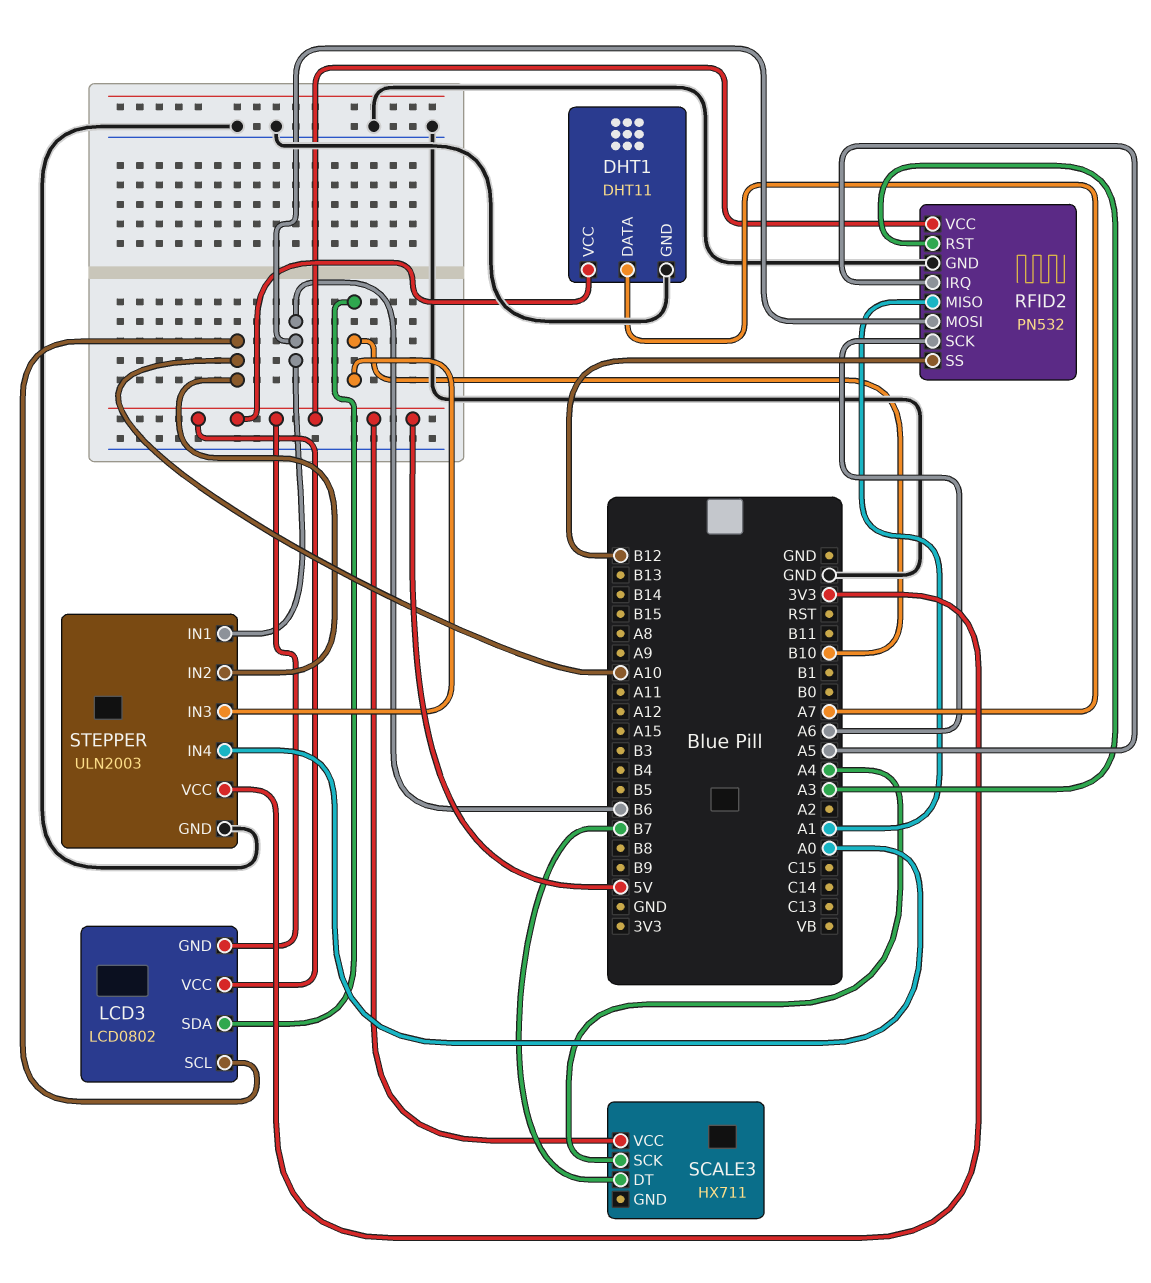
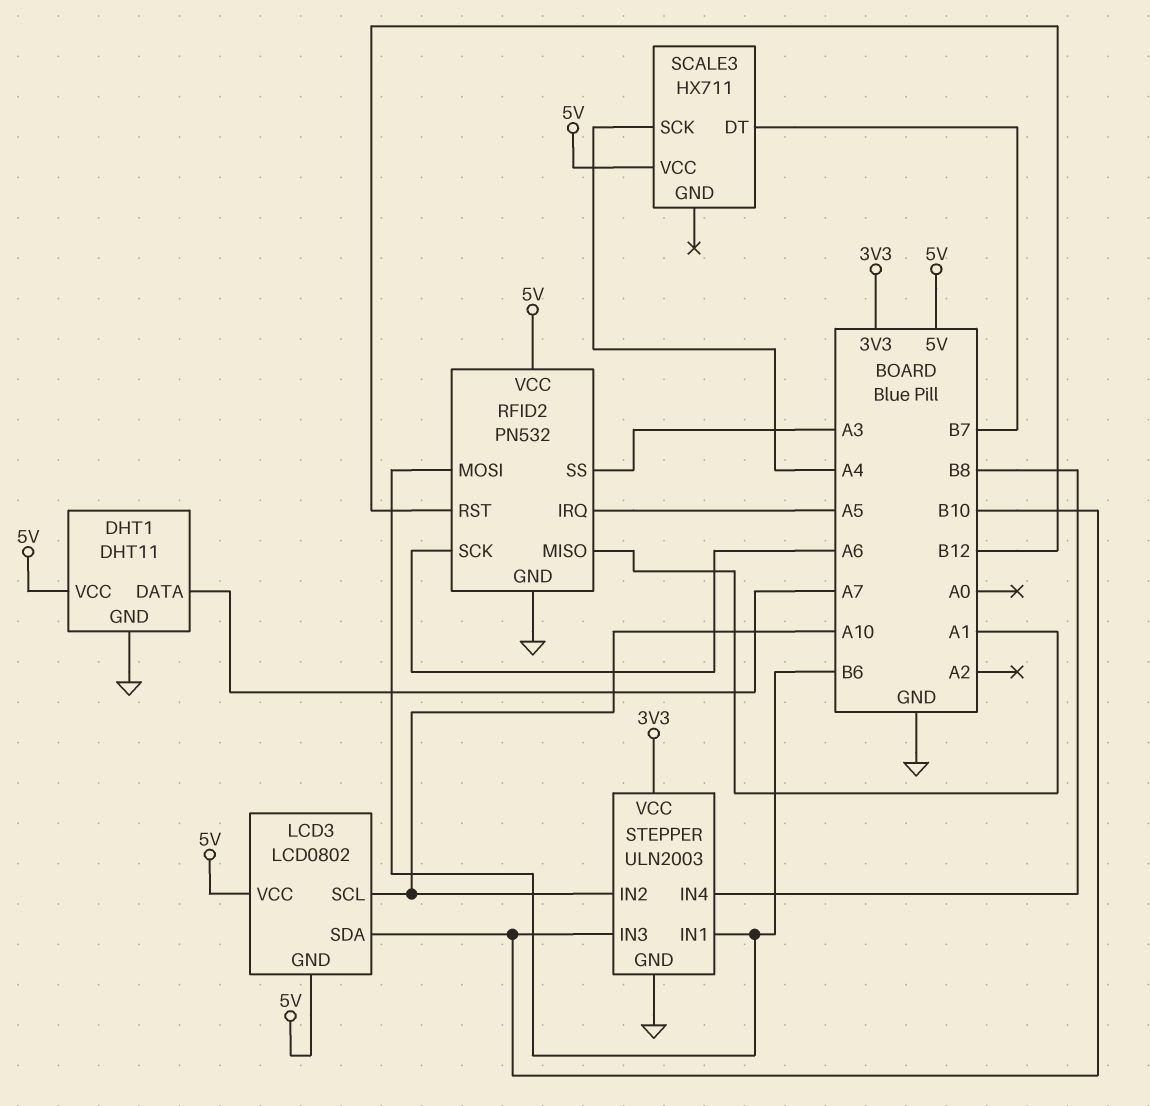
RFID2 pin RST: A3 -> B12
RFID2 pin SS: B12 -> A3
STEPPER pin IN4: A0 -> B8

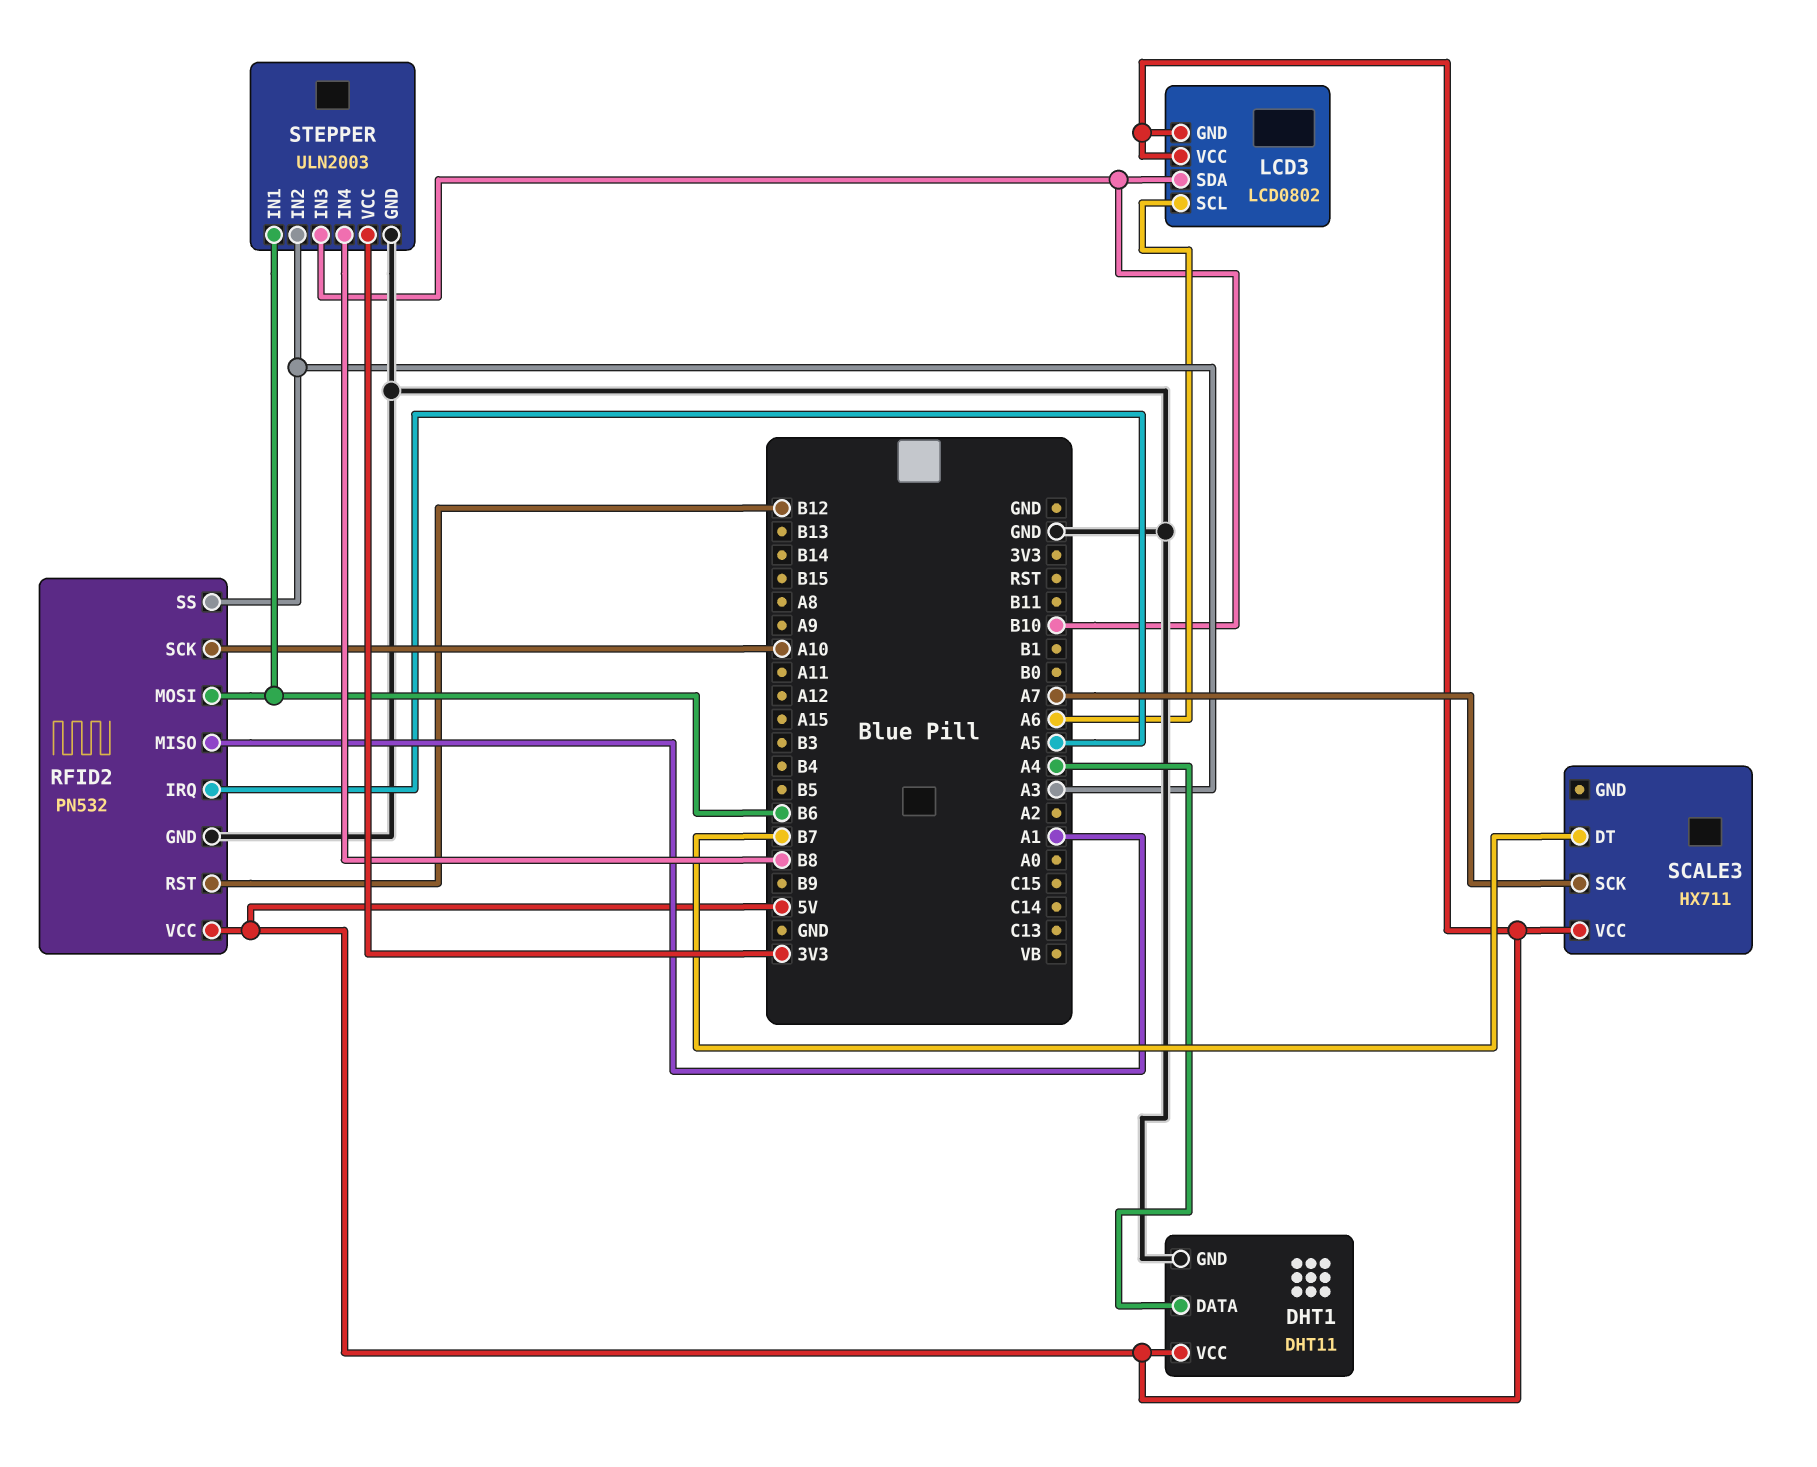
DHT1 pin DATA: A7 -> A4
LCD3 pin SCL: A10 -> A6
RFID2 pin SCK: A6 -> A10
SCALE3 pin SCK: A4 -> A7
STEPPER pin IN2: A10 -> A3

